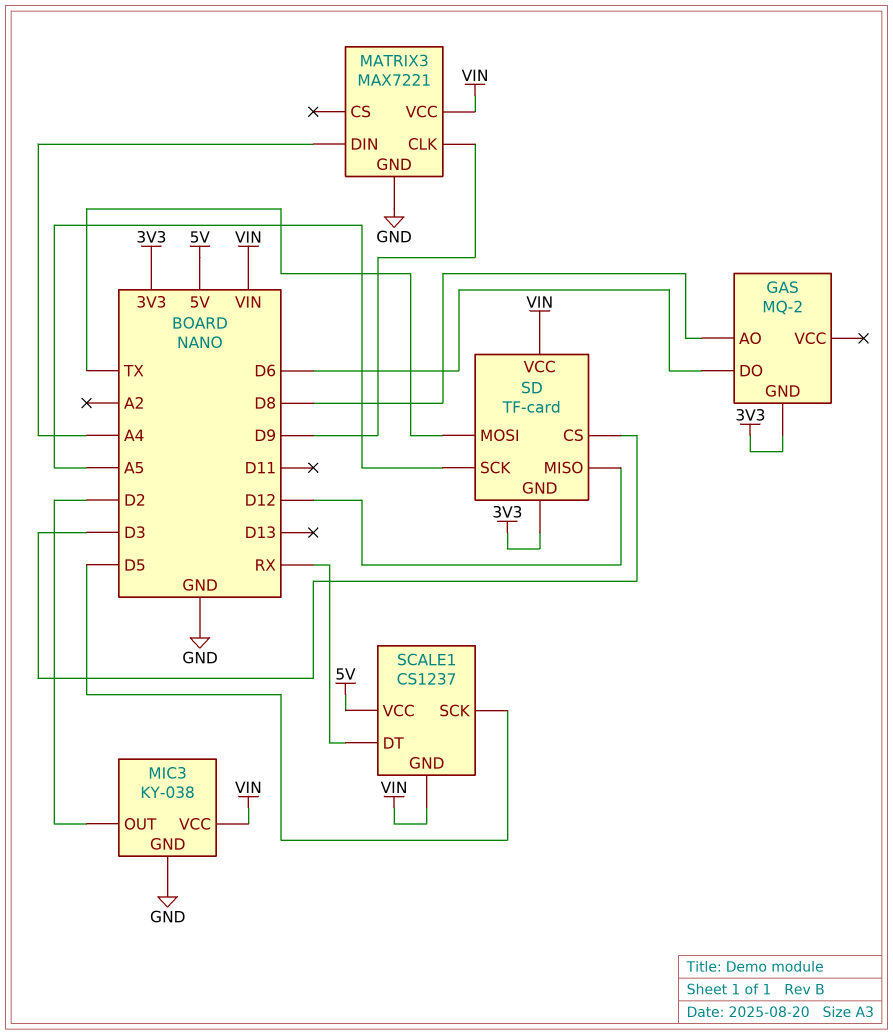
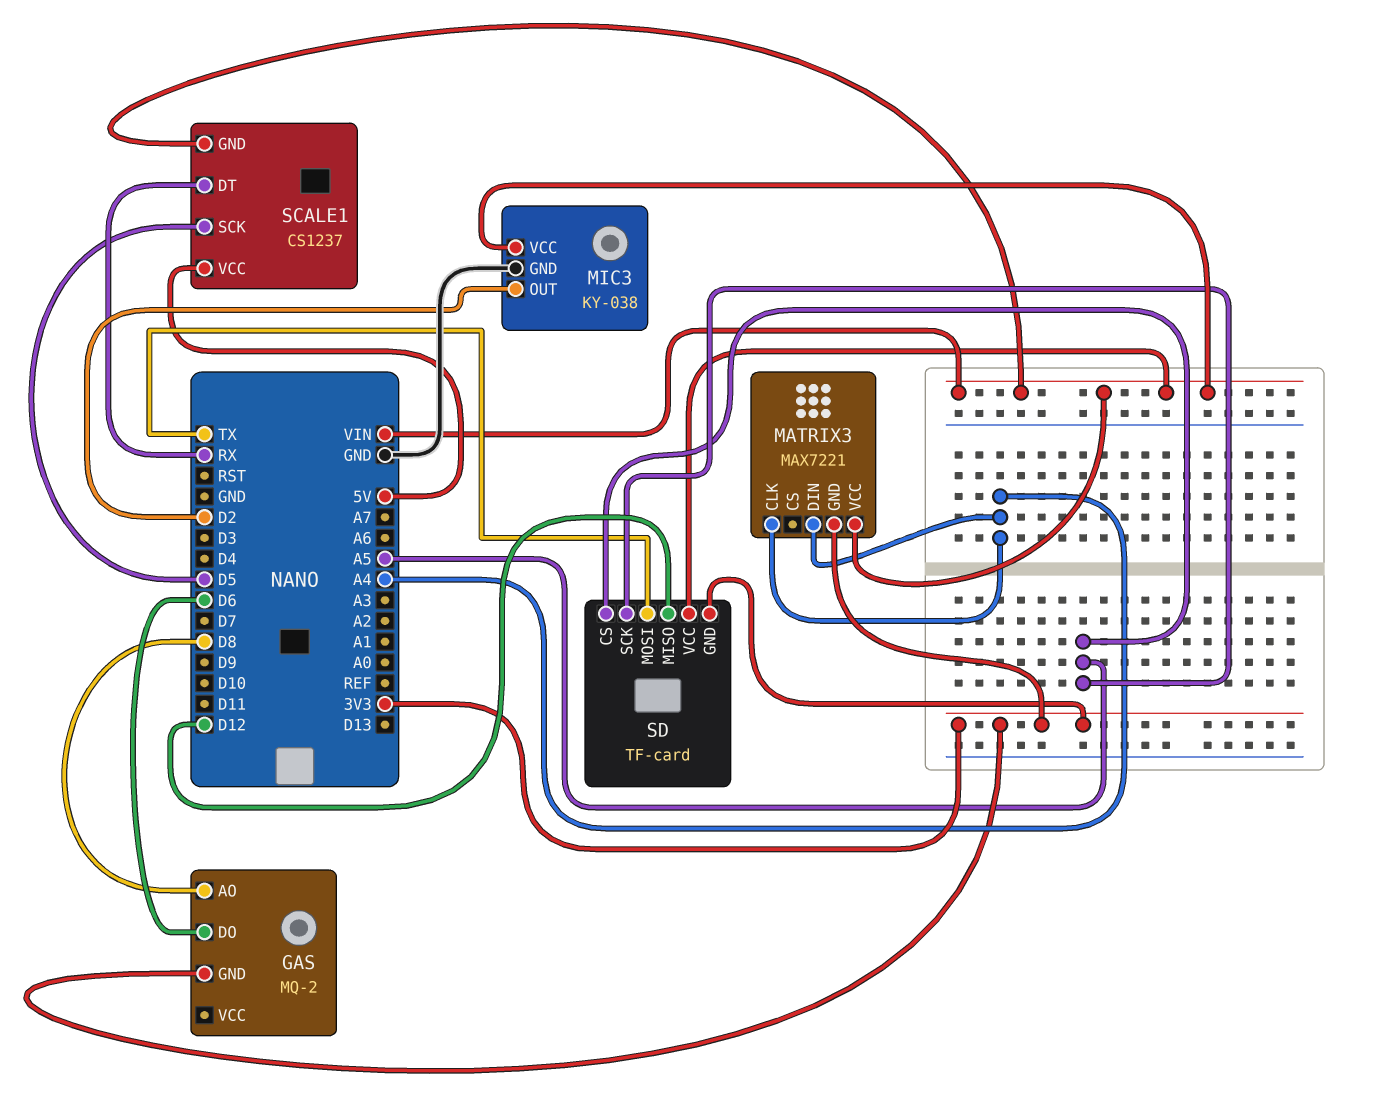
MATRIX3 pin CLK: D9 -> A4
MATRIX3 pin GND: GND -> 3V3
SD pin CS: D3 -> A5

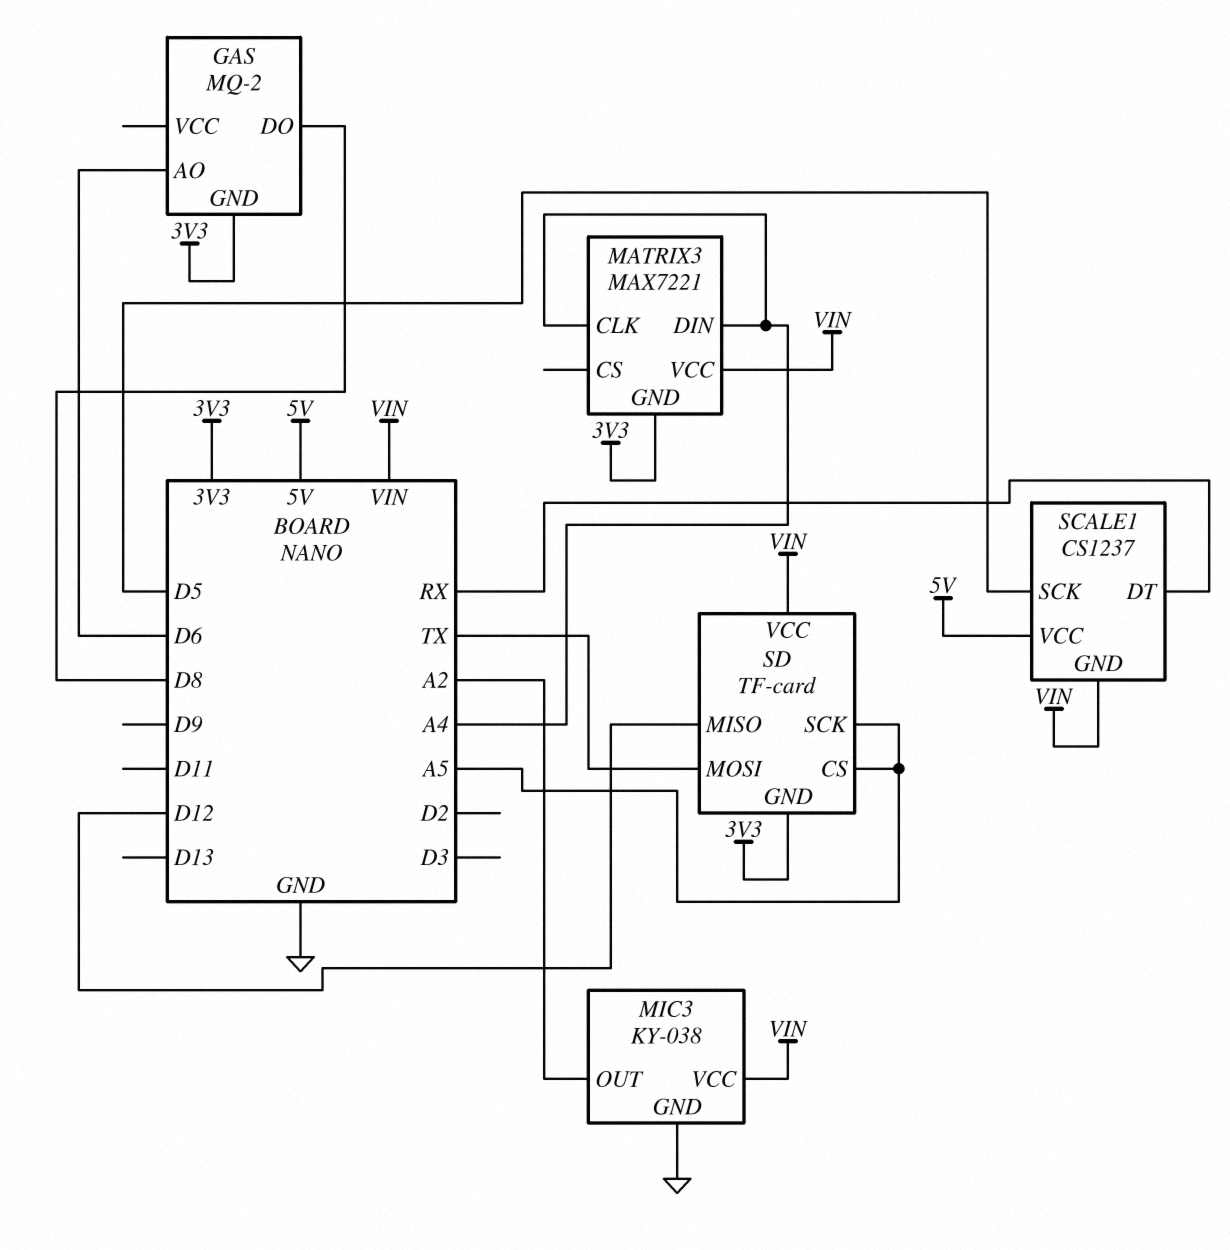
GAS pin AO: D8 -> D6
GAS pin DO: D6 -> D8
MIC3 pin OUT: D2 -> A2

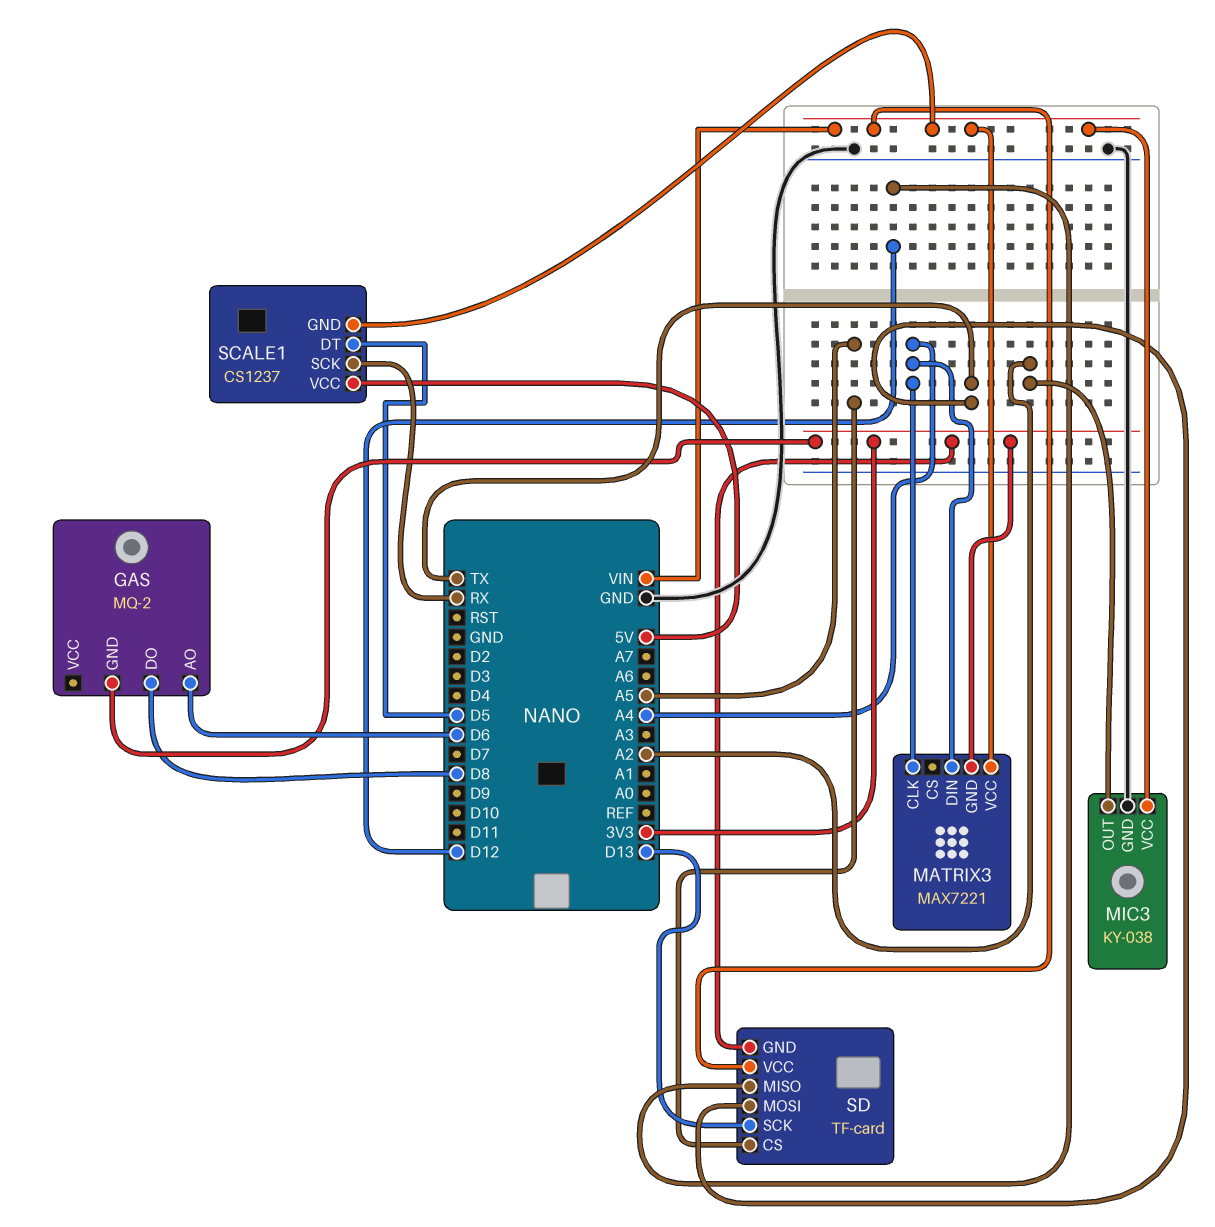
SCALE1 pin DT: RX -> D5
SCALE1 pin SCK: D5 -> RX
SD pin SCK: A5 -> D13

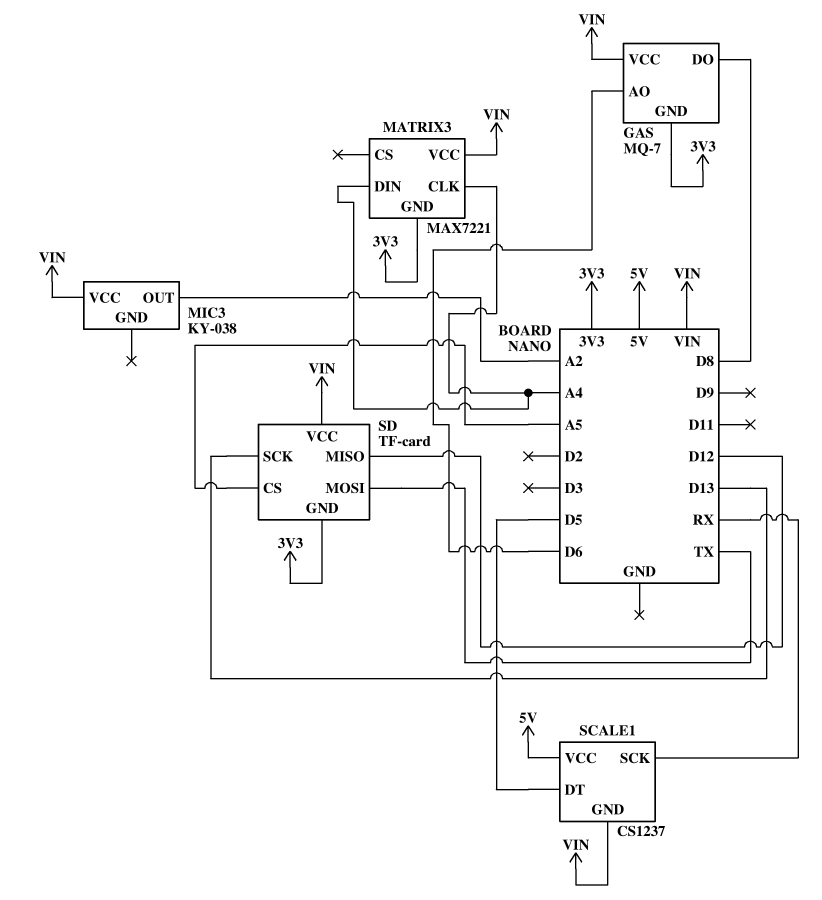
GAS: MQ-2 -> MQ-7
GAS pin VCC: none -> VIN
MIC3 pin GND: GND -> none

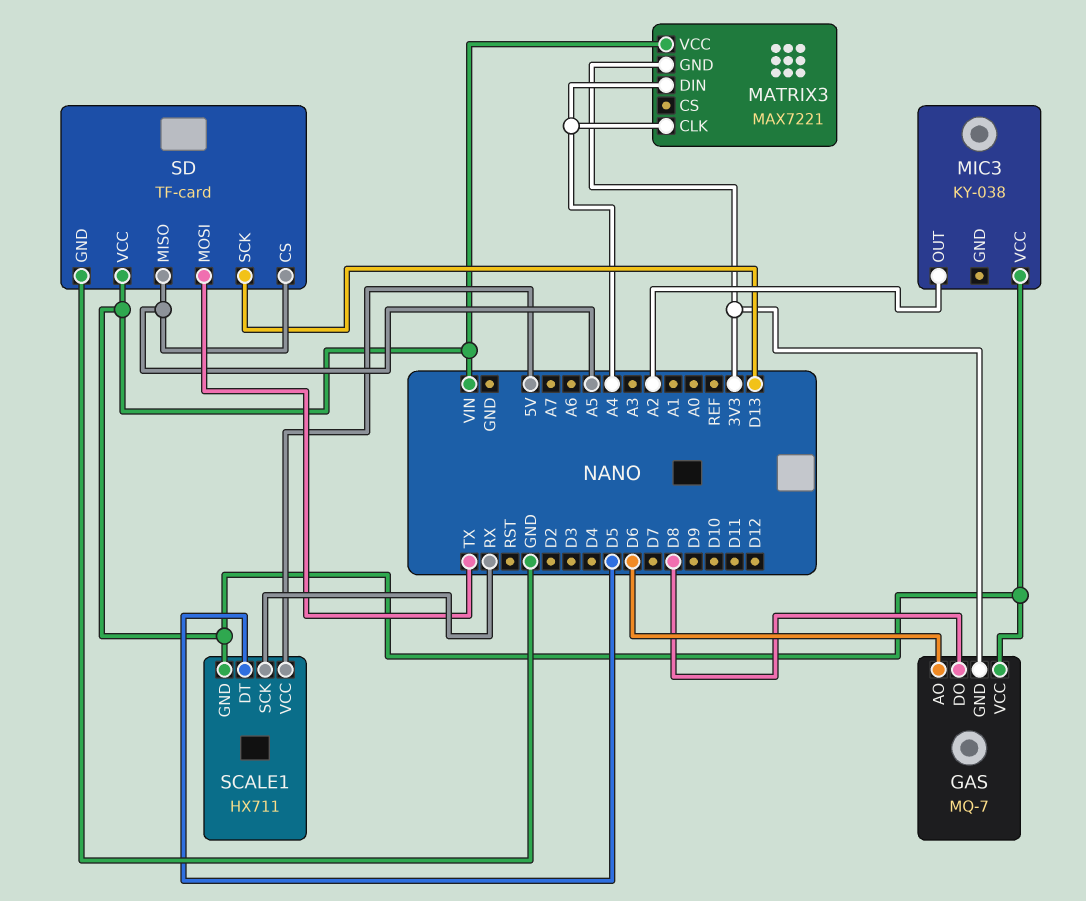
SCALE1: CS1237 -> HX711
SD pin GND: 3V3 -> GND
SD pin MISO: D12 -> A5

